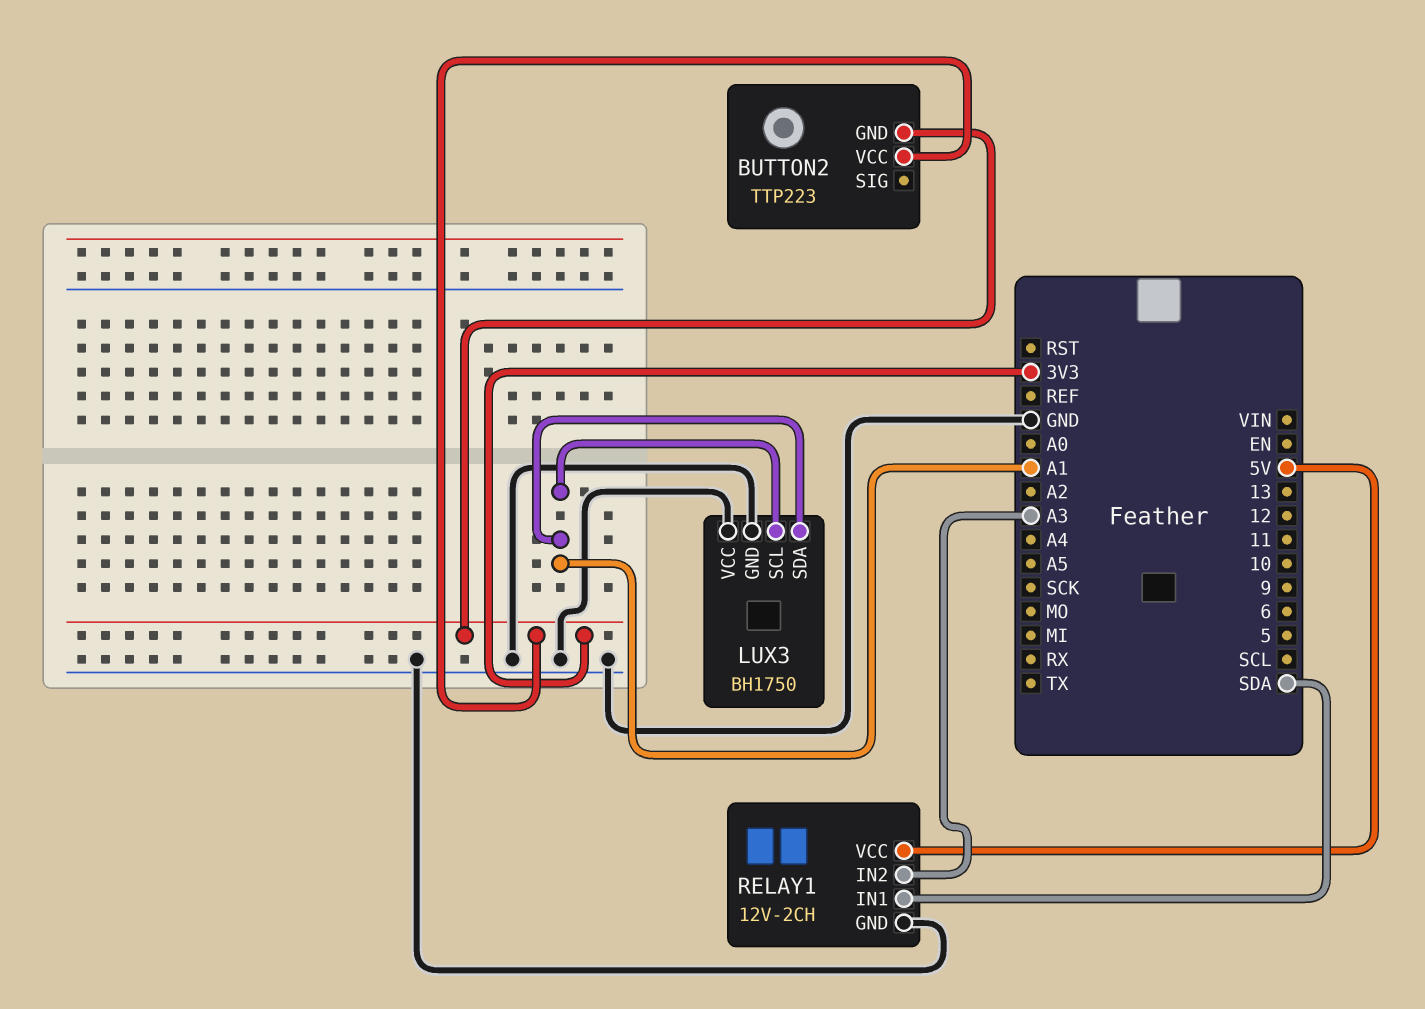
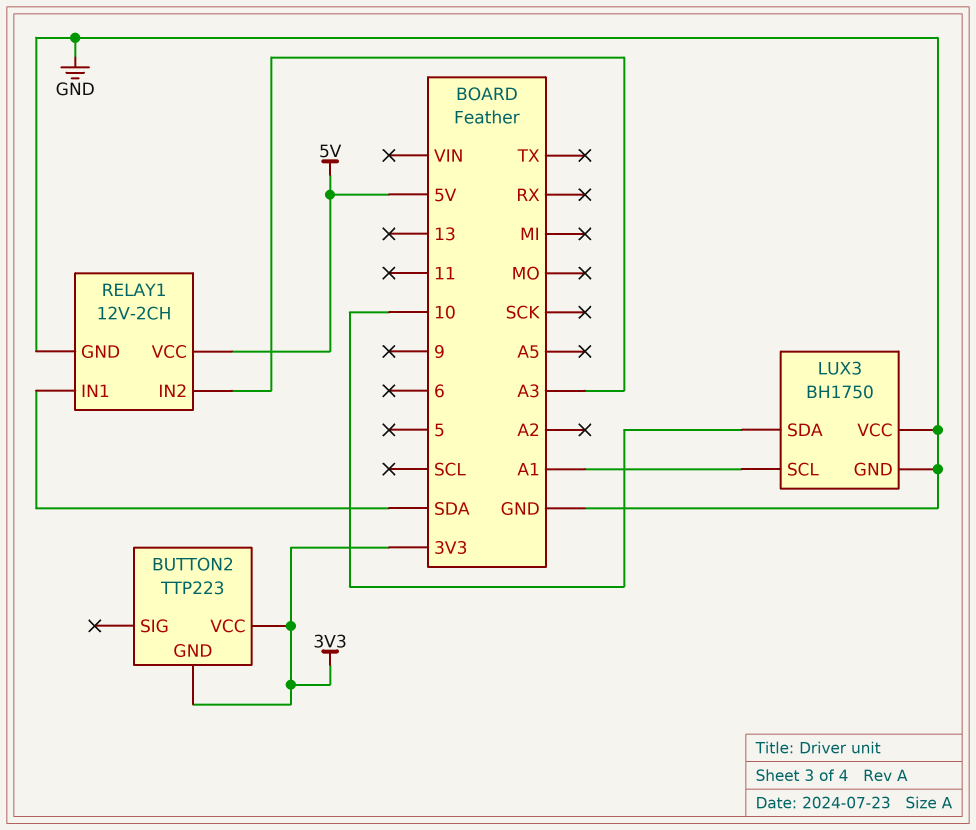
LUX3 pin SDA: A1 -> 10

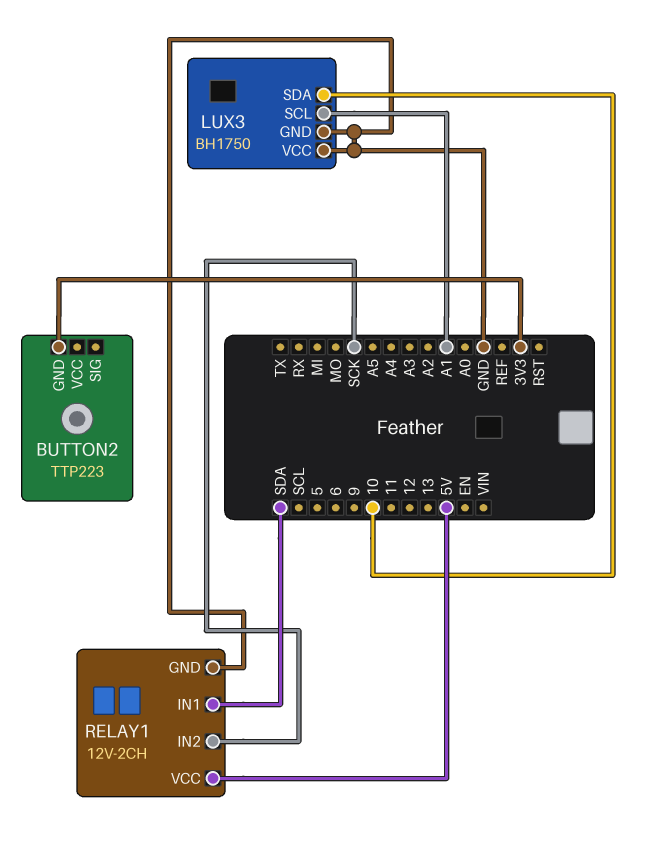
BUTTON2 pin VCC: 3V3 -> none
RELAY1 pin IN2: A3 -> SCK

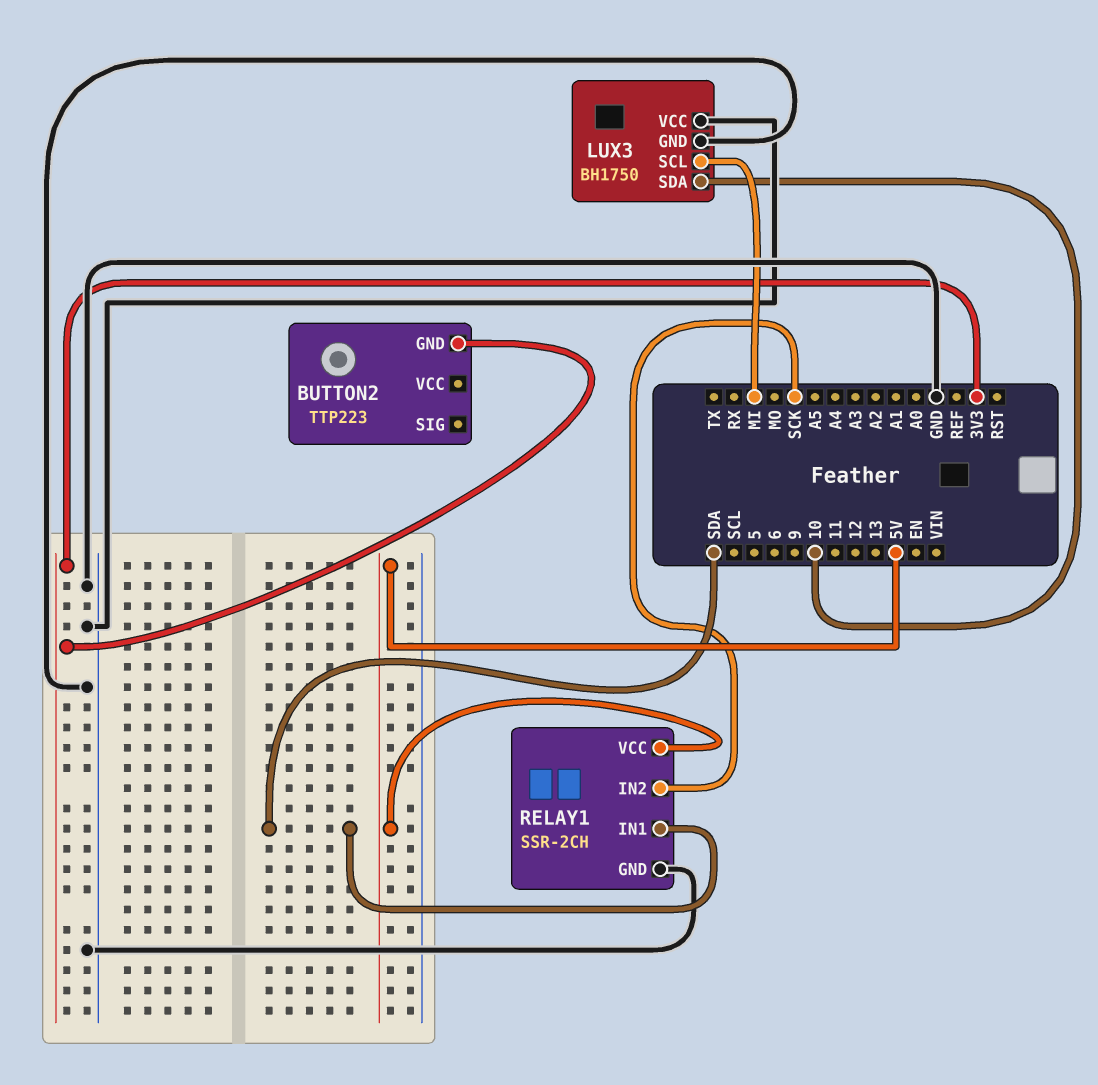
LUX3 pin SCL: A1 -> MI
RELAY1: 12V-2CH -> SSR-2CH

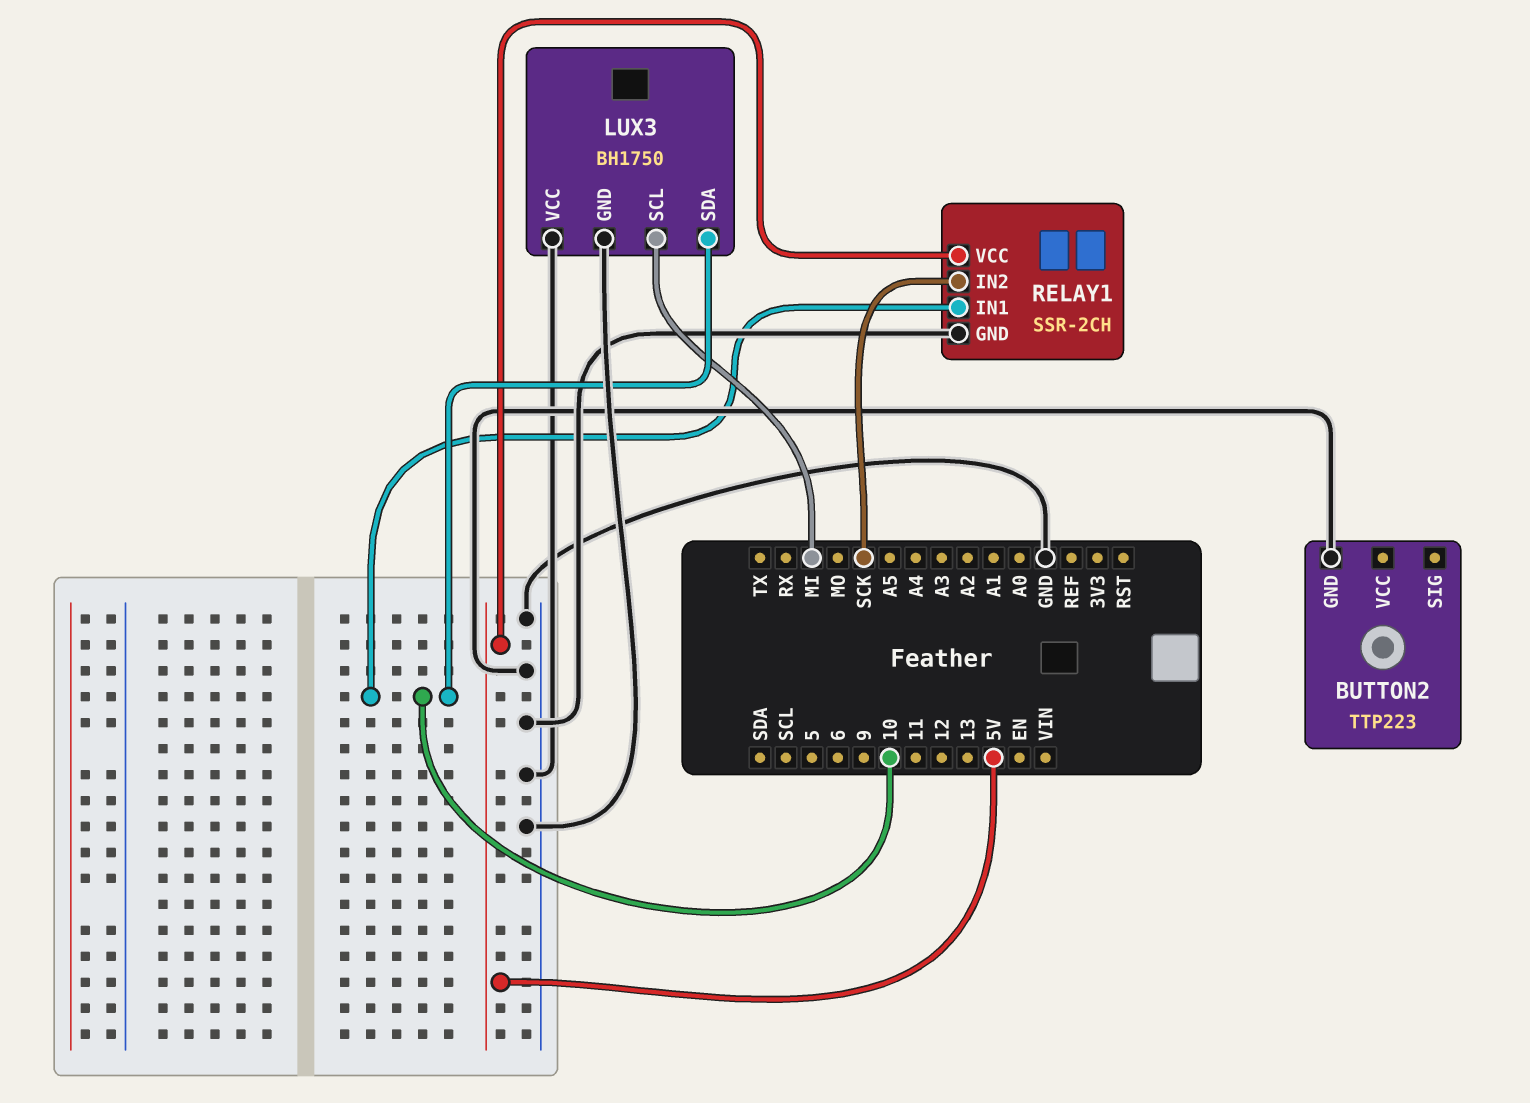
BUTTON2 pin GND: 3V3 -> GND
RELAY1 pin IN1: SDA -> 10

